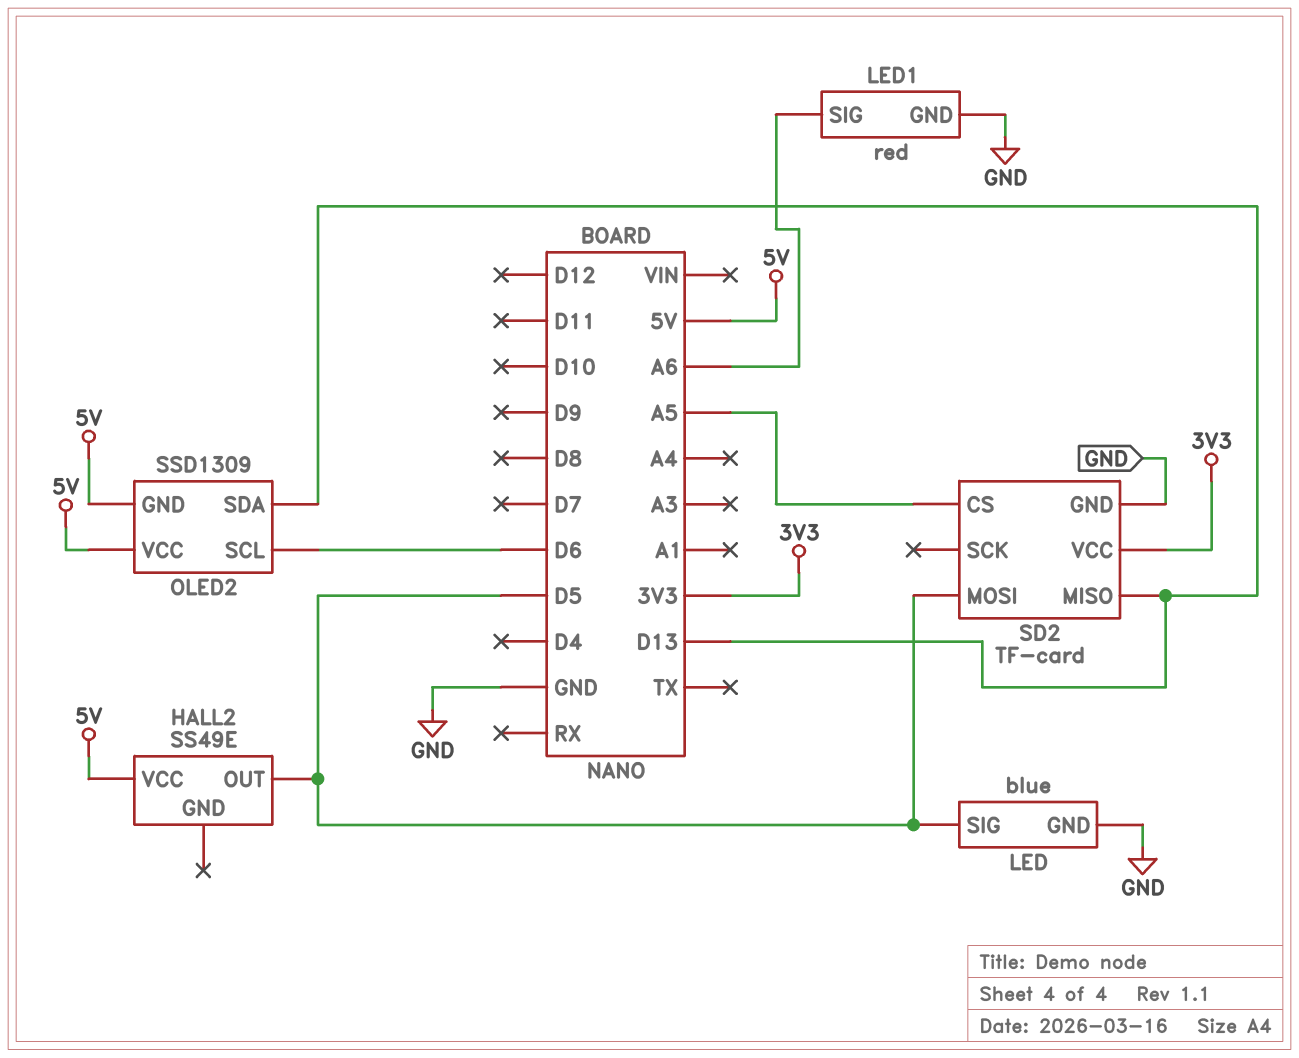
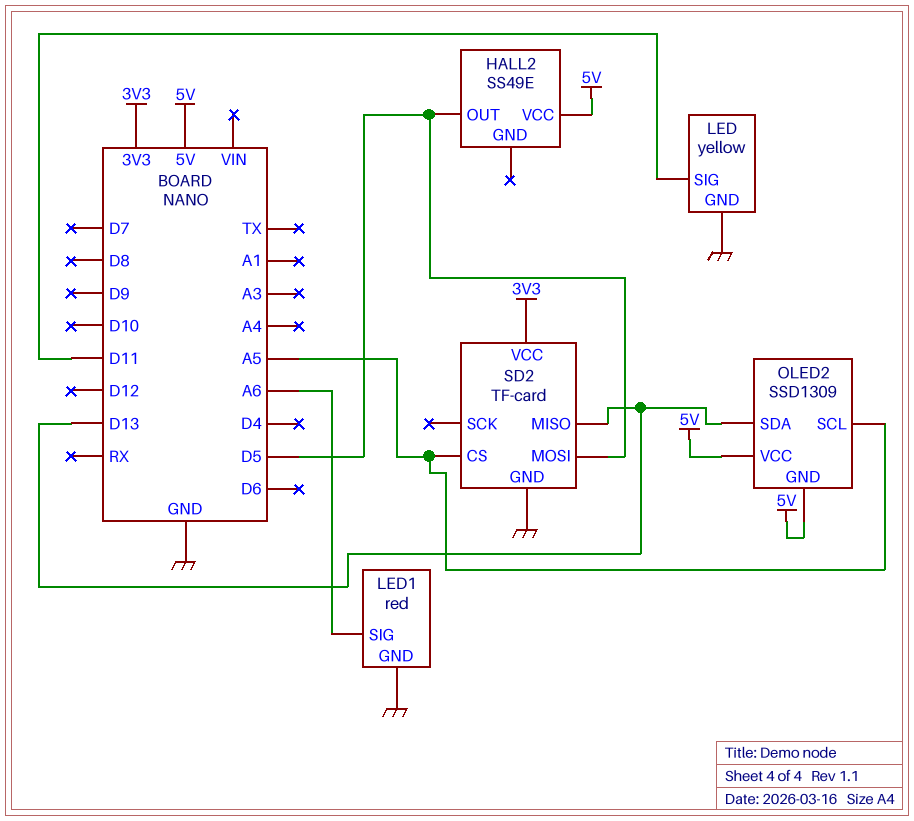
LED: blue -> yellow
LED pin SIG: D5 -> D11
OLED2 pin SCL: D6 -> A5

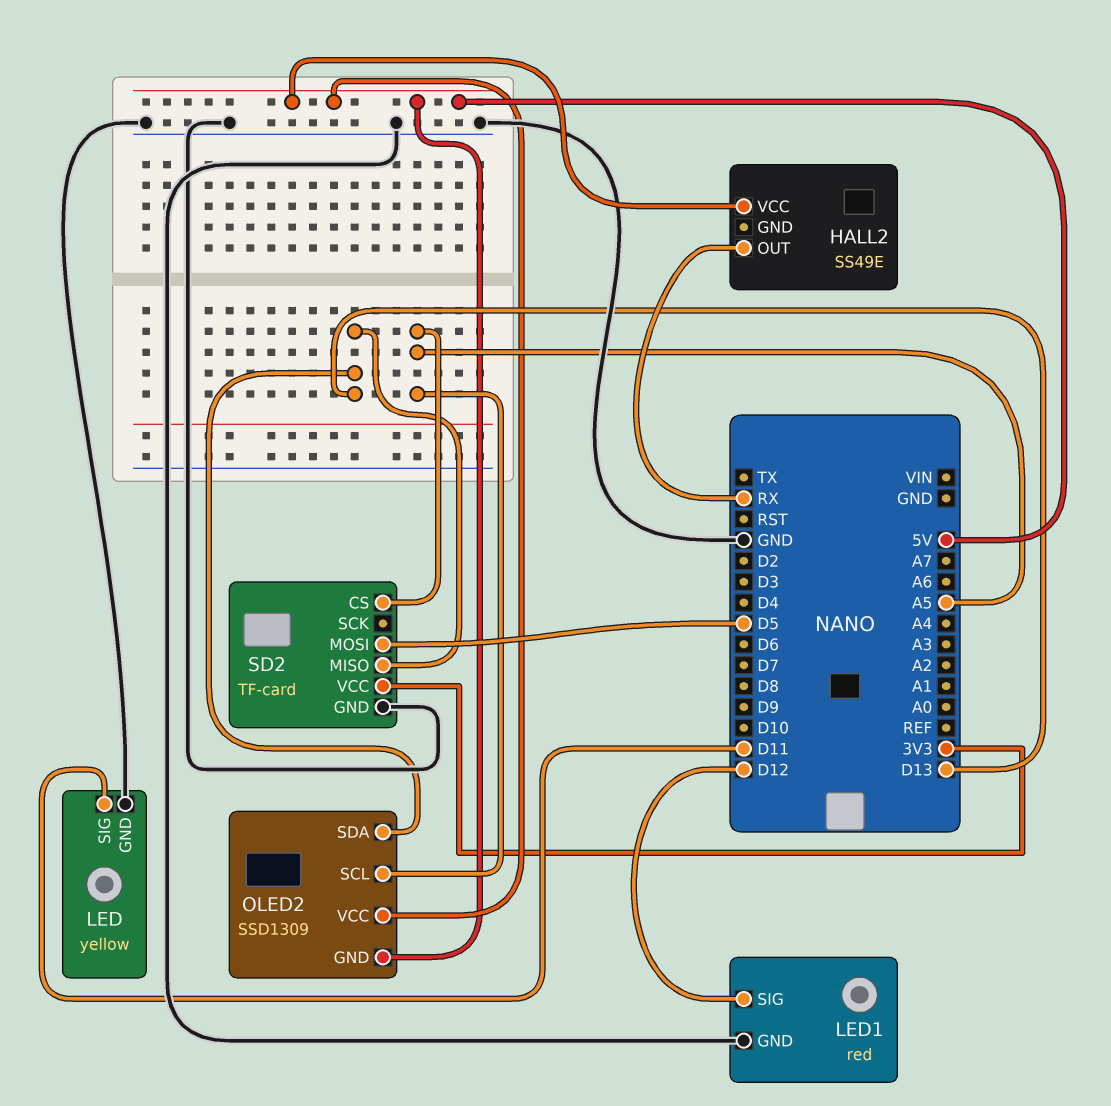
HALL2 pin OUT: D5 -> RX
LED1 pin SIG: A6 -> D12

